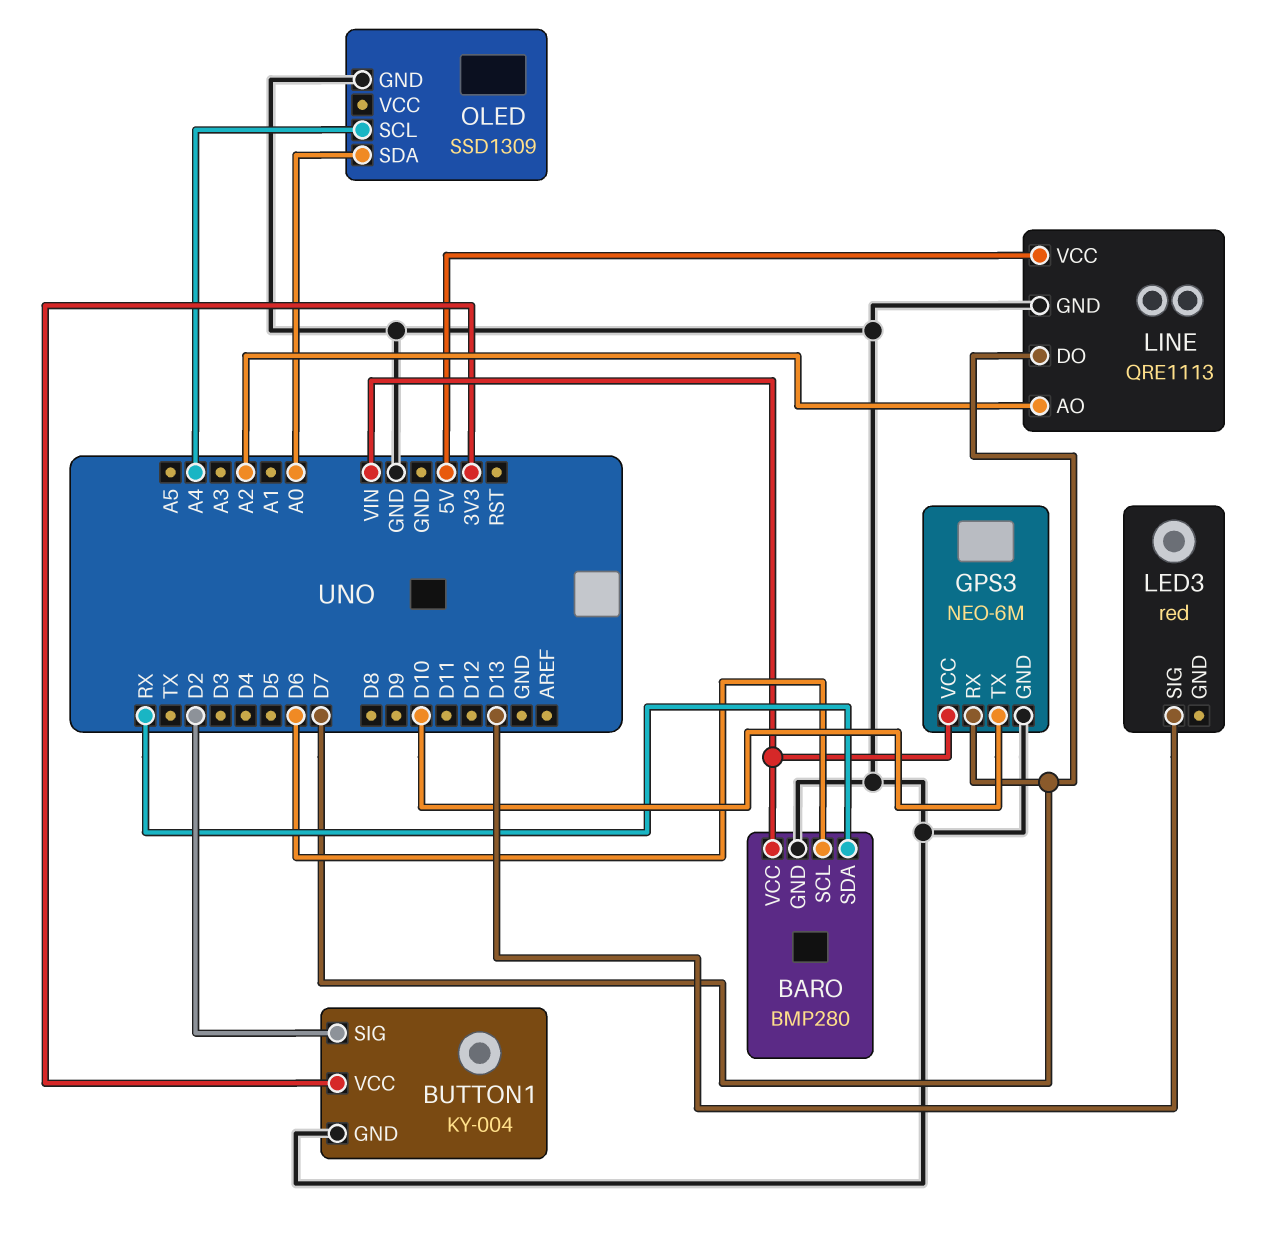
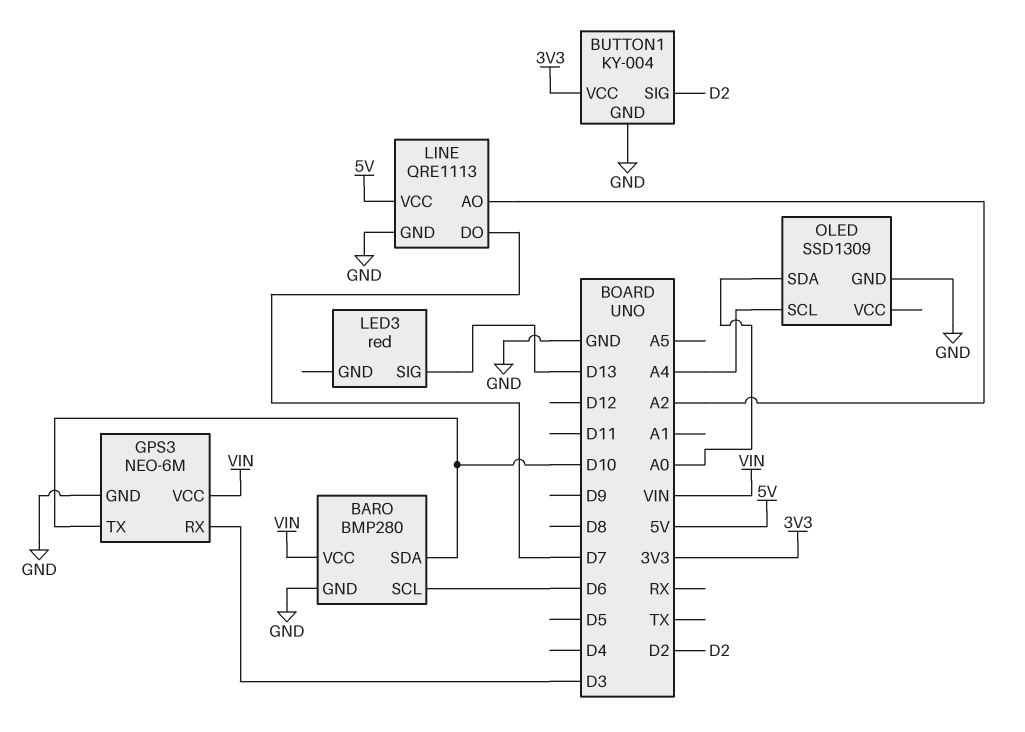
BARO pin SDA: RX -> D10
GPS3 pin RX: D7 -> D3

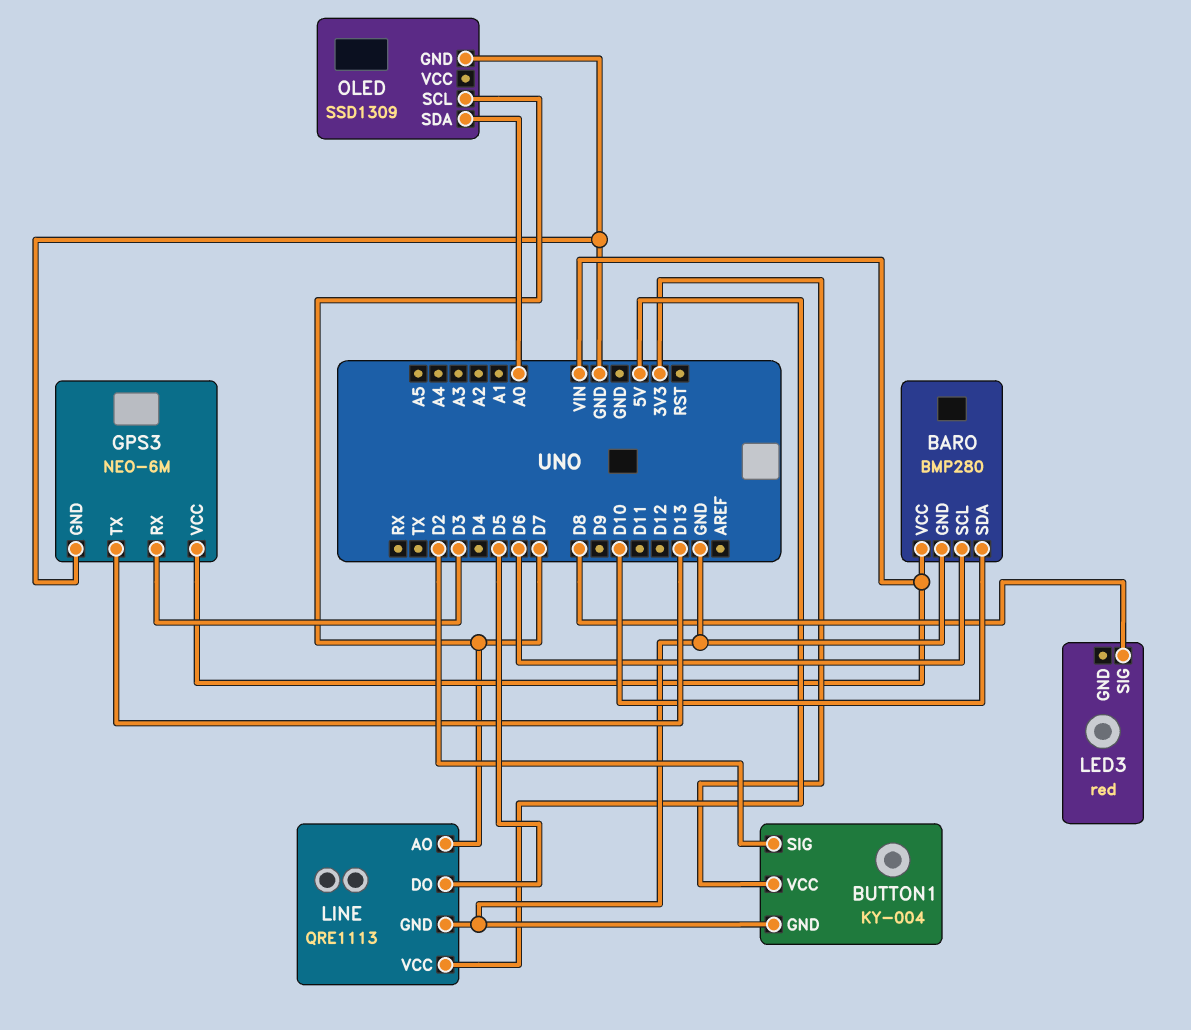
GPS3 pin TX: D10 -> D13
LED3 pin SIG: D13 -> D8
LINE pin AO: A2 -> D7
LINE pin DO: D7 -> D5
OLED pin SCL: A4 -> D7

